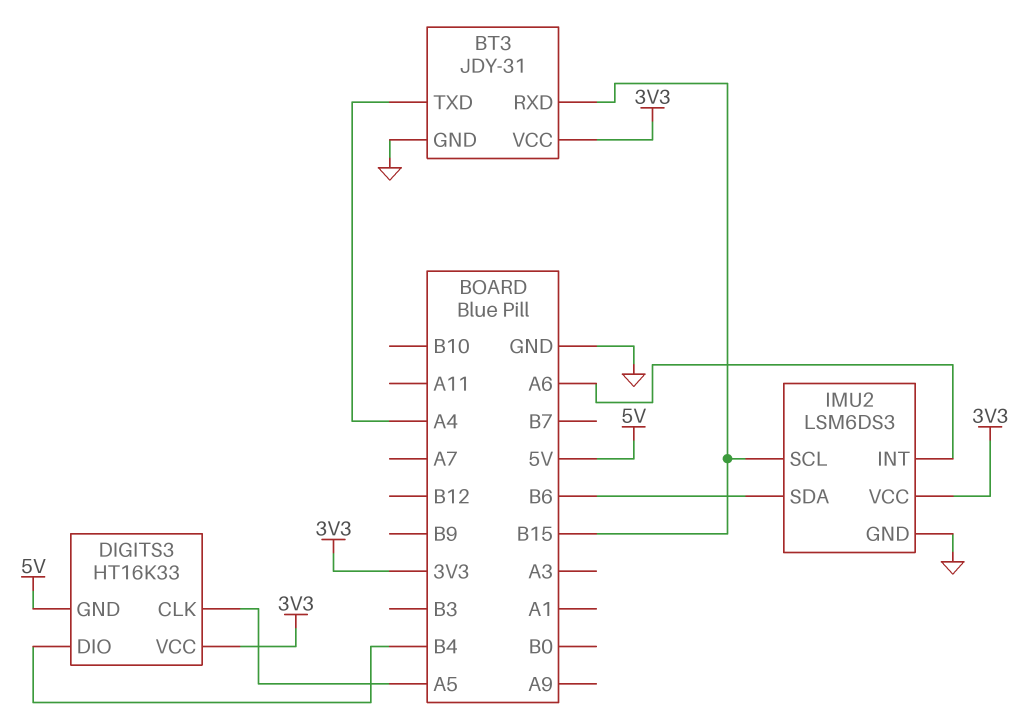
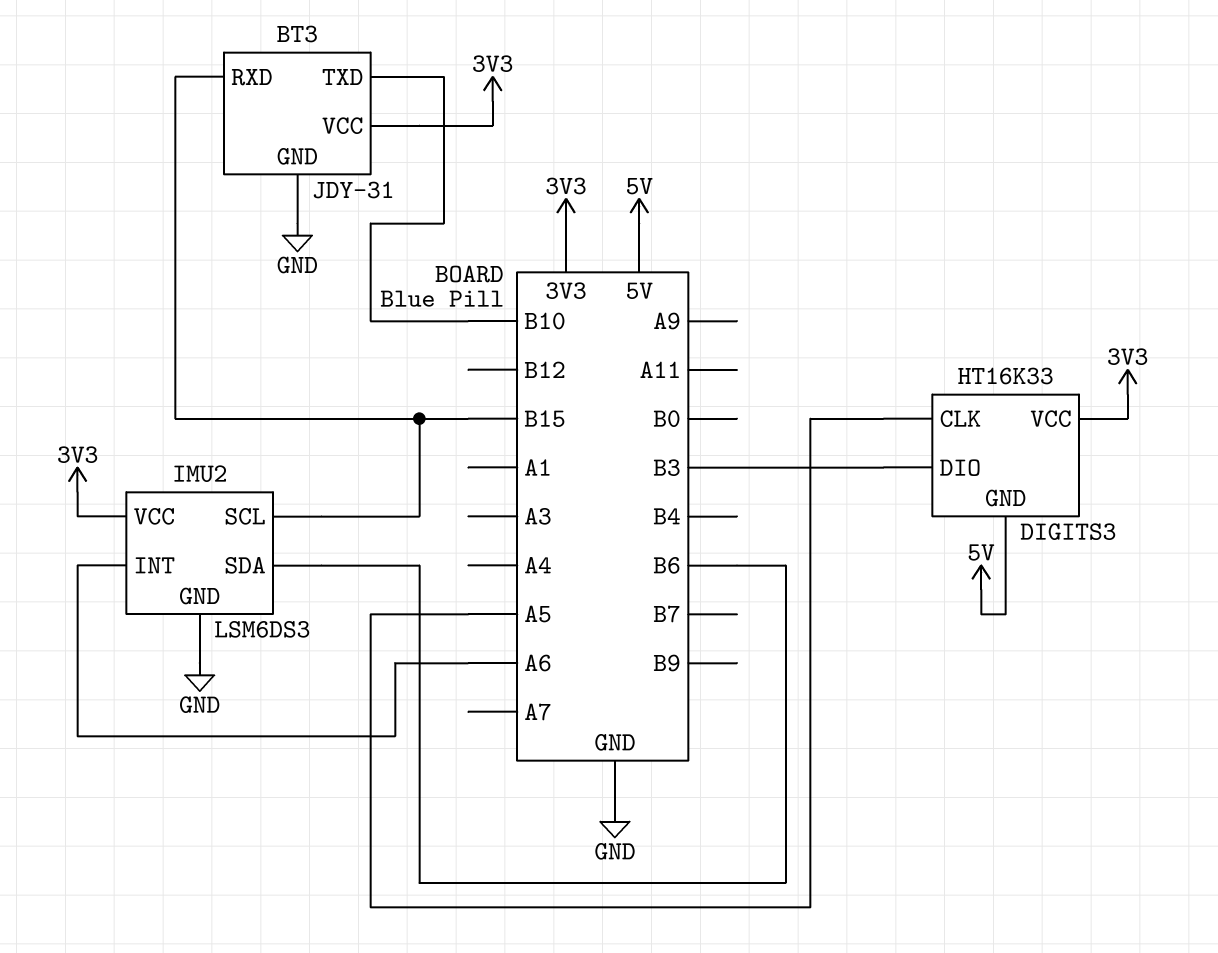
BT3 pin TXD: A4 -> B10
DIGITS3 pin DIO: B4 -> B3

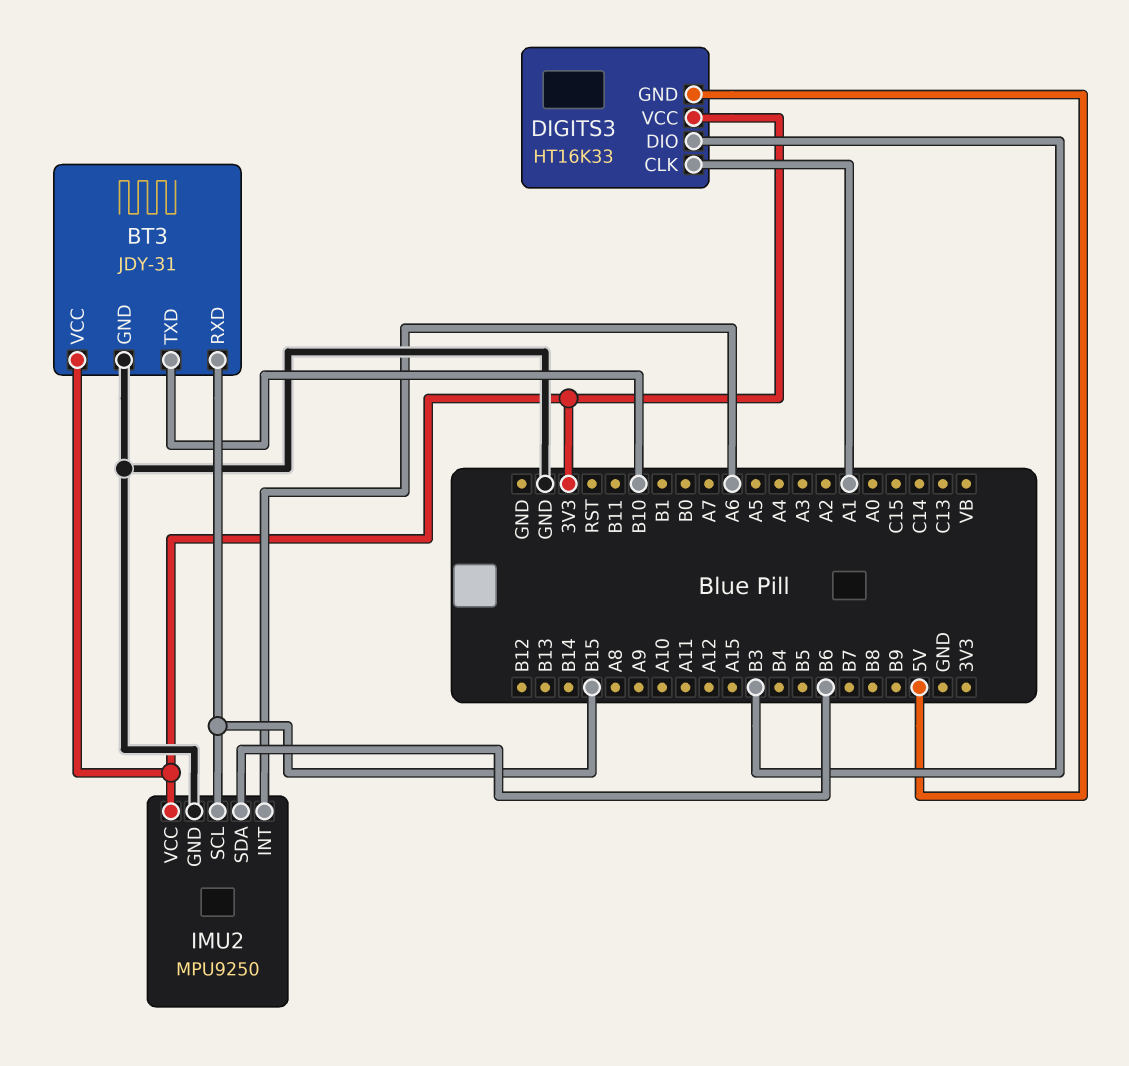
DIGITS3 pin CLK: A5 -> A1
IMU2: LSM6DS3 -> MPU9250

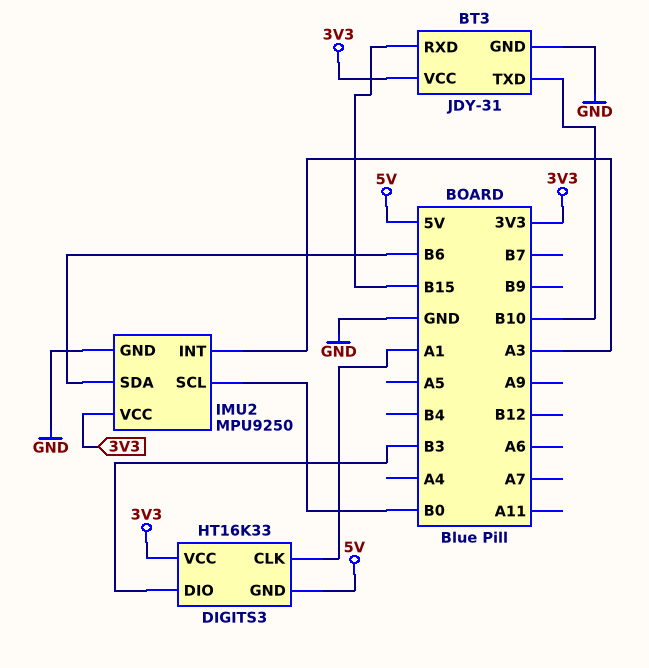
IMU2 pin INT: A6 -> A3
IMU2 pin SCL: B15 -> B0

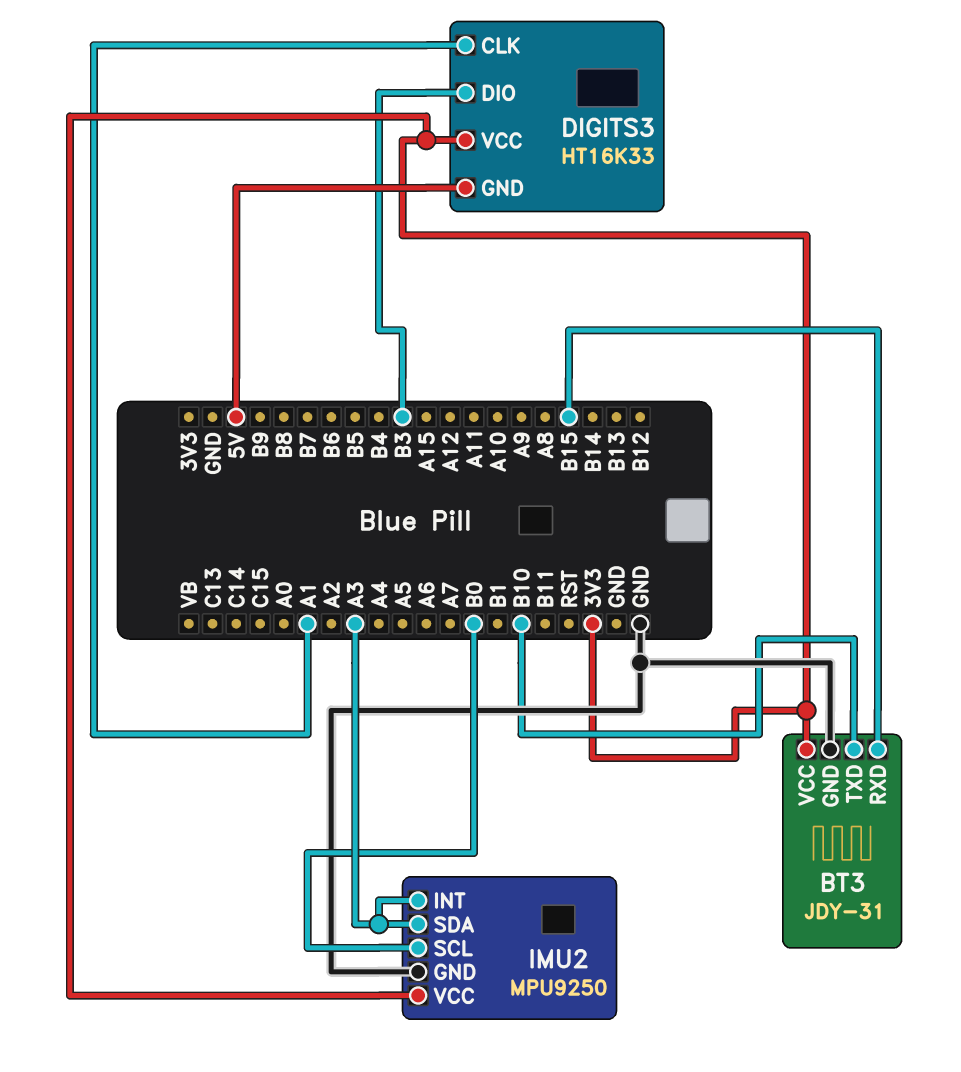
IMU2 pin SDA: B6 -> A3

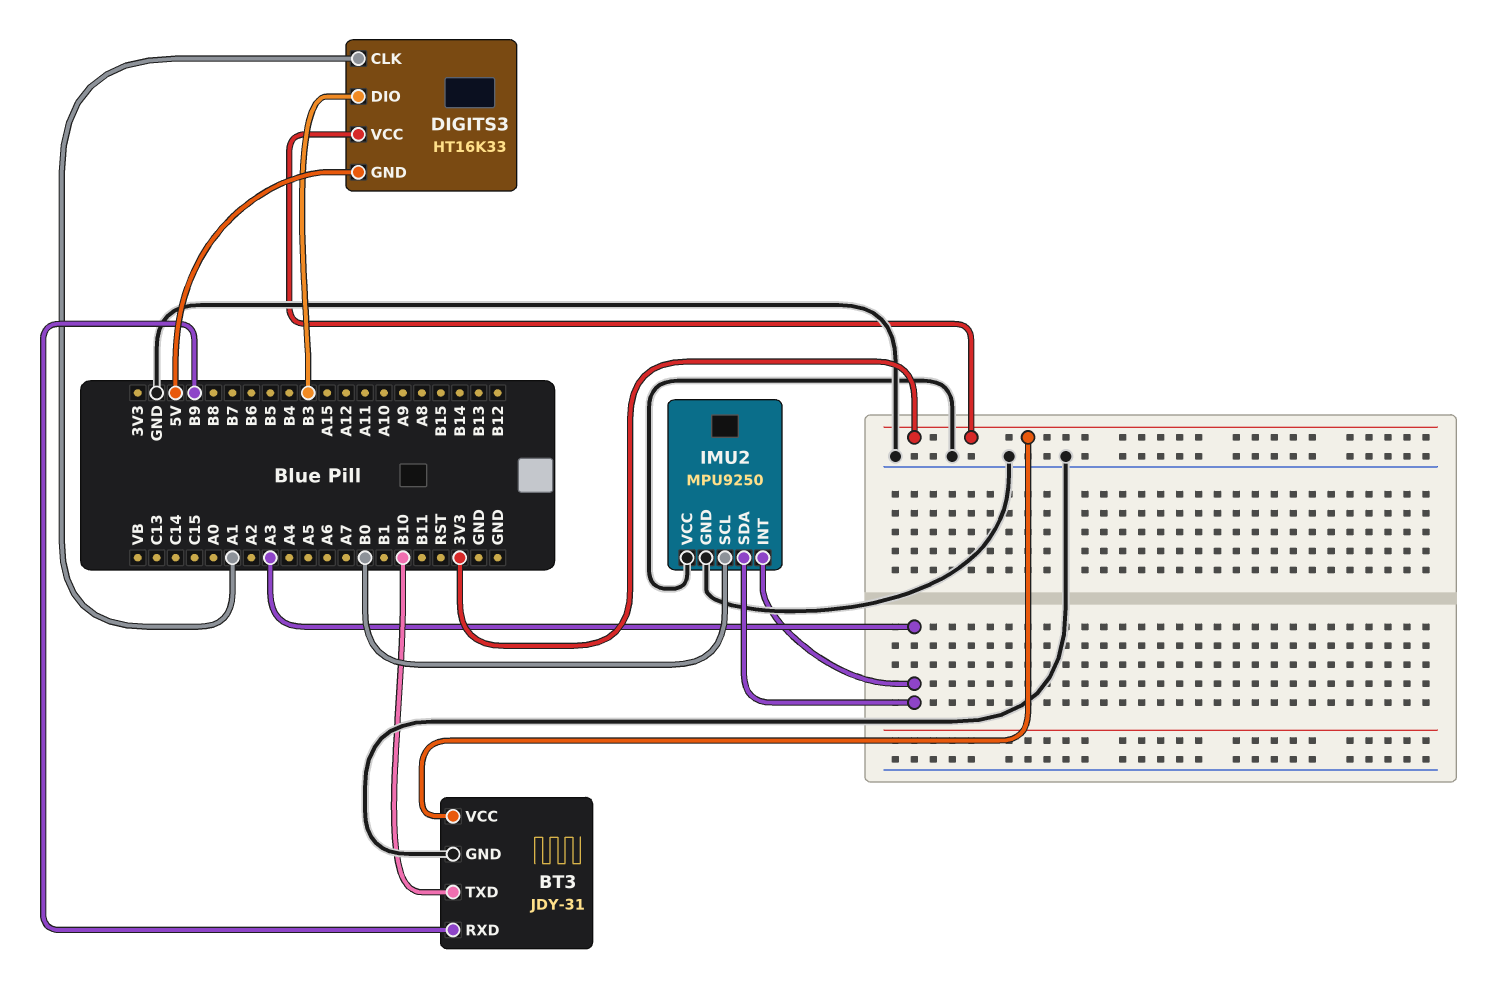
BT3 pin RXD: B15 -> B9
IMU2 pin VCC: 3V3 -> GND

